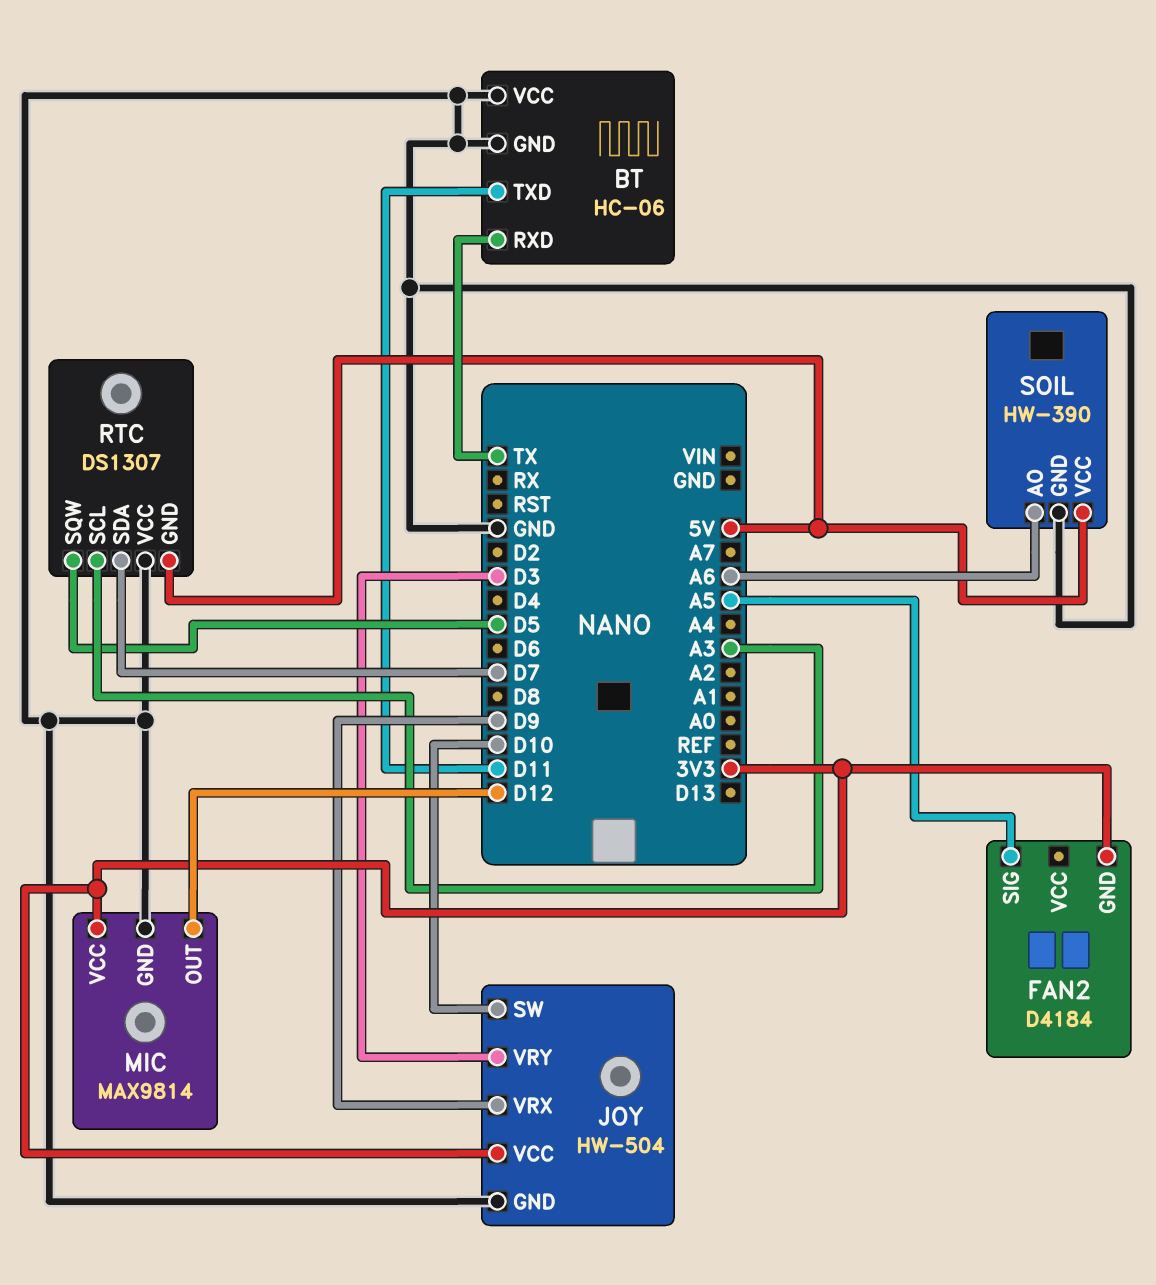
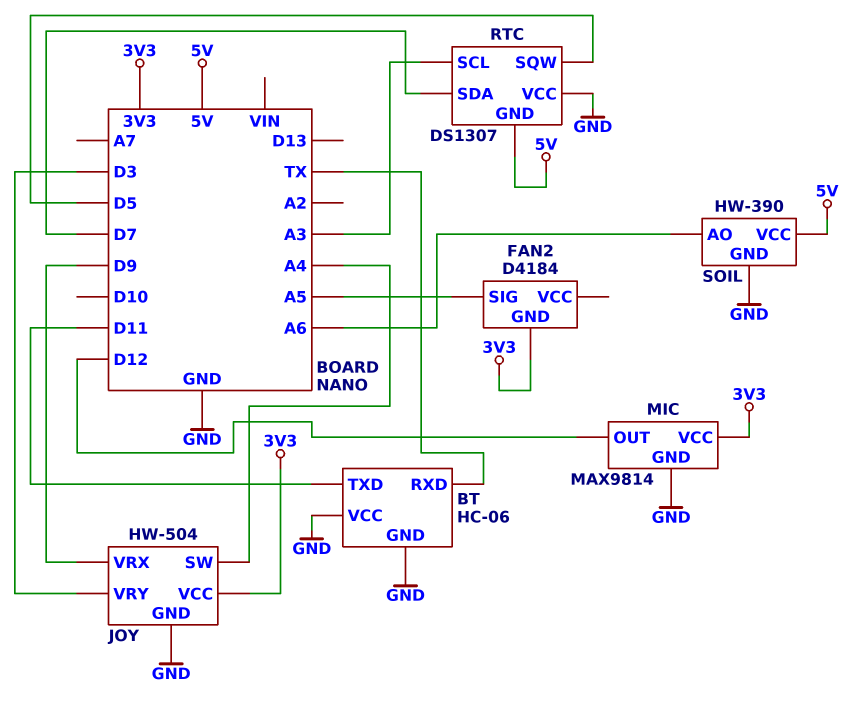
JOY pin SW: D10 -> A4

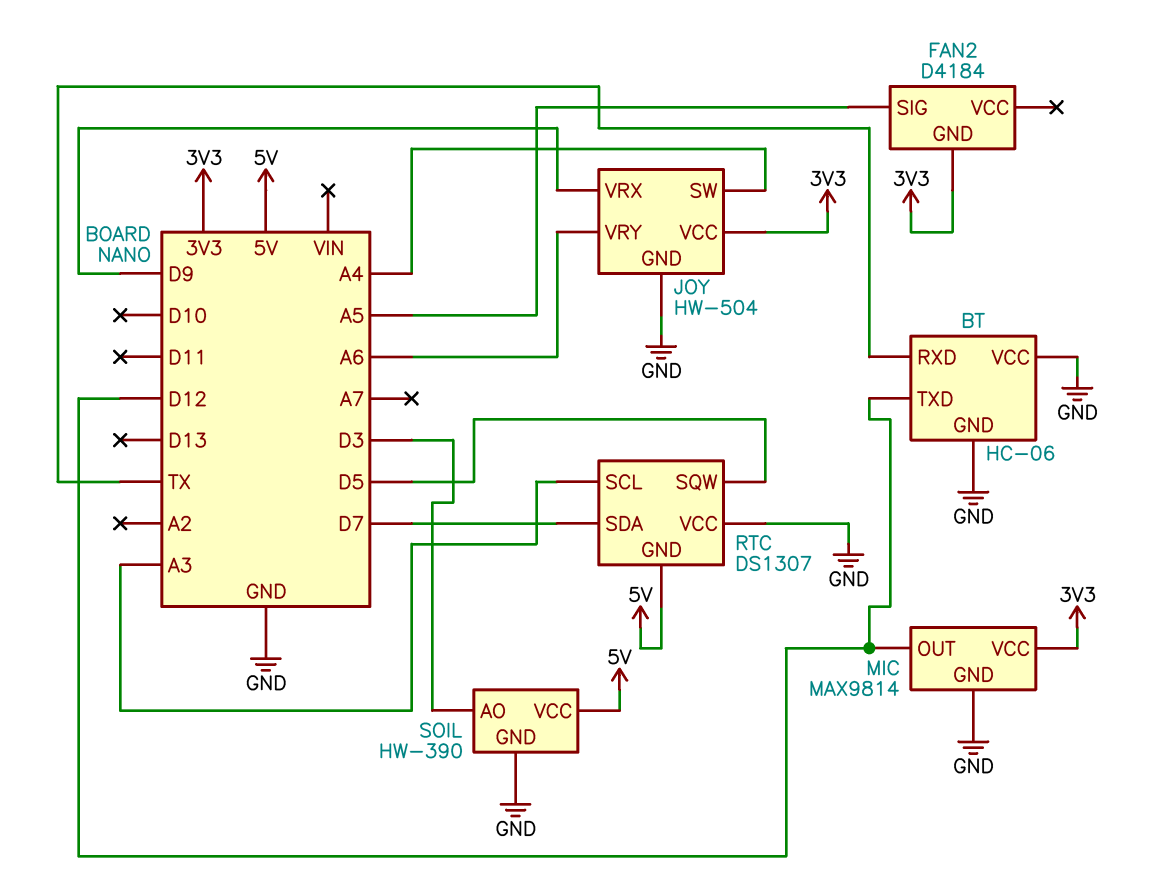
BT pin TXD: D11 -> D12
JOY pin VRY: D3 -> A6
SOIL pin AO: A6 -> D3

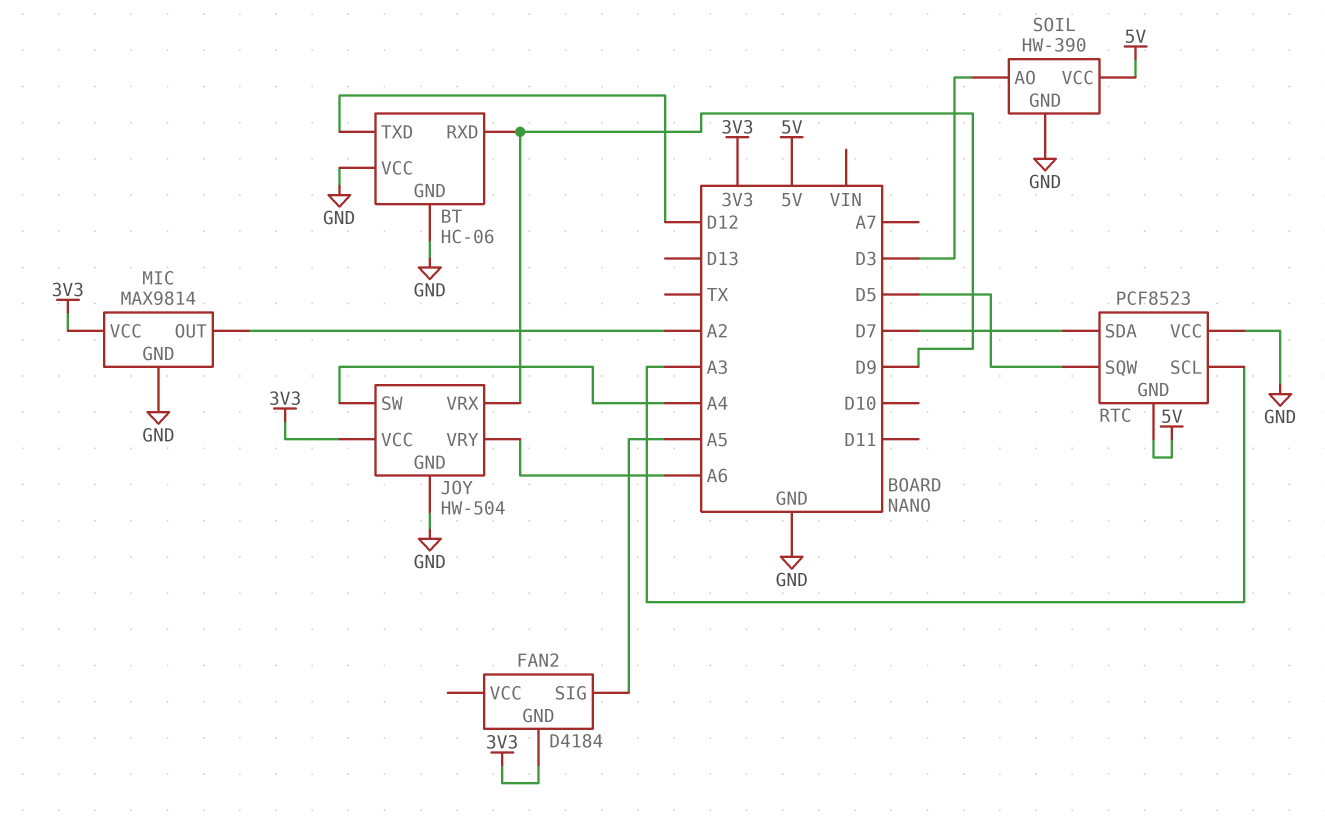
BT pin RXD: TX -> D9
MIC pin OUT: D12 -> A2
RTC: DS1307 -> PCF8523

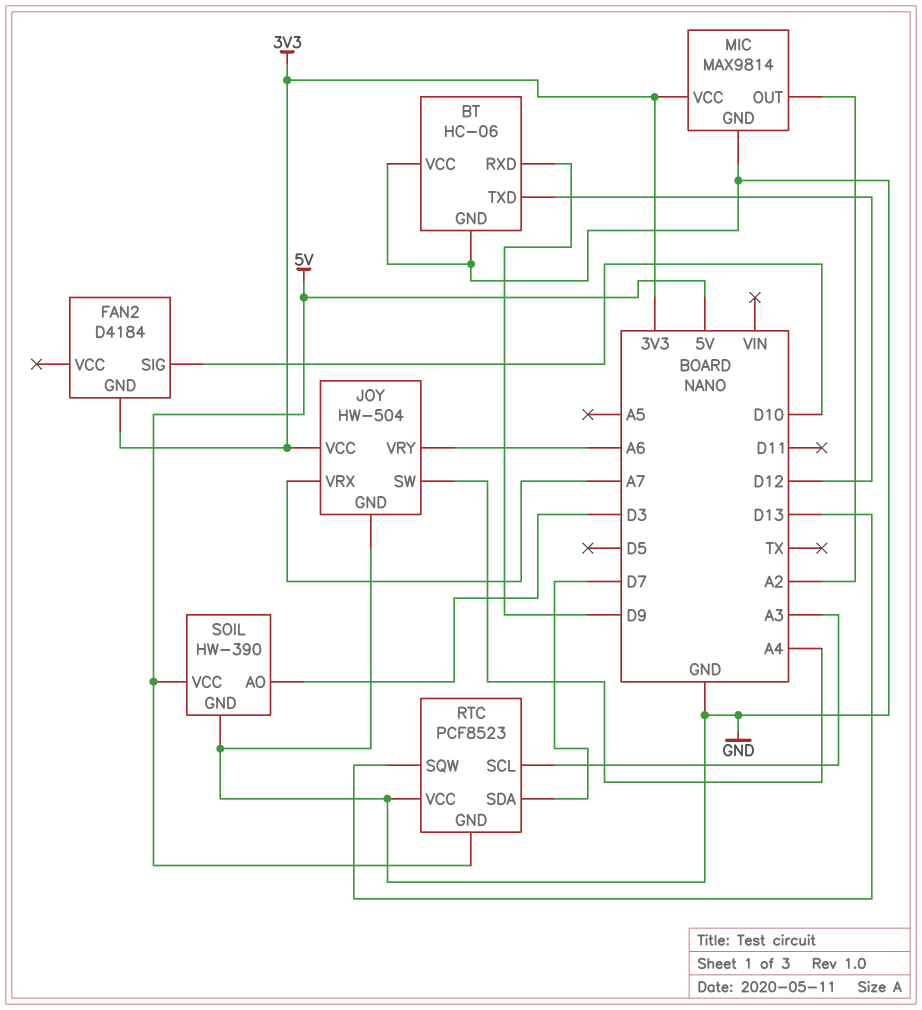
FAN2 pin SIG: A5 -> D10
JOY pin VRX: D9 -> A7
RTC pin SQW: D5 -> D13

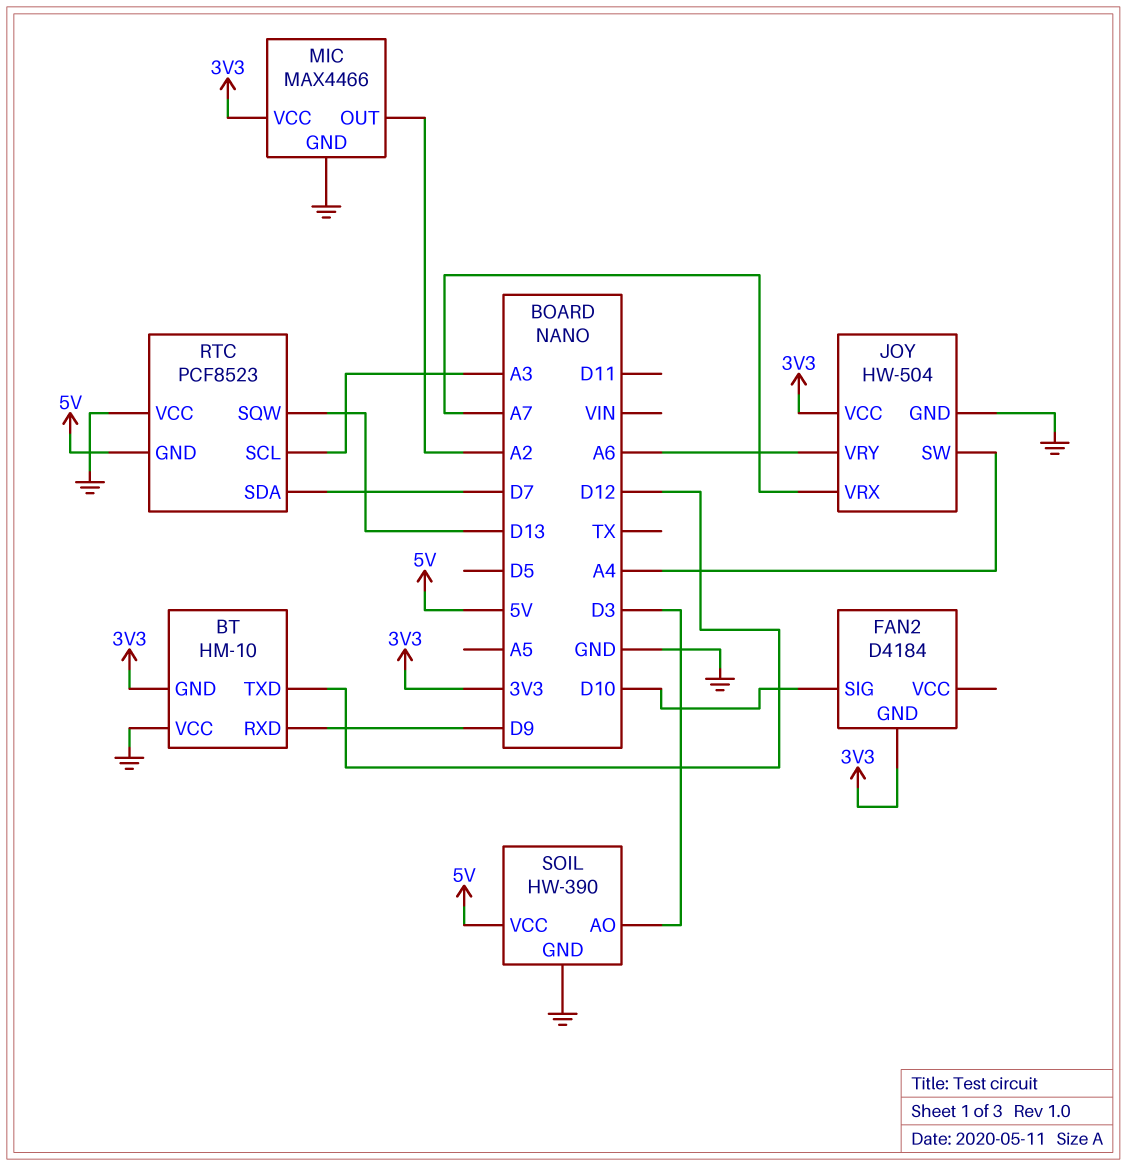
BT: HC-06 -> HM-10
BT pin GND: GND -> 3V3
MIC: MAX9814 -> MAX4466

